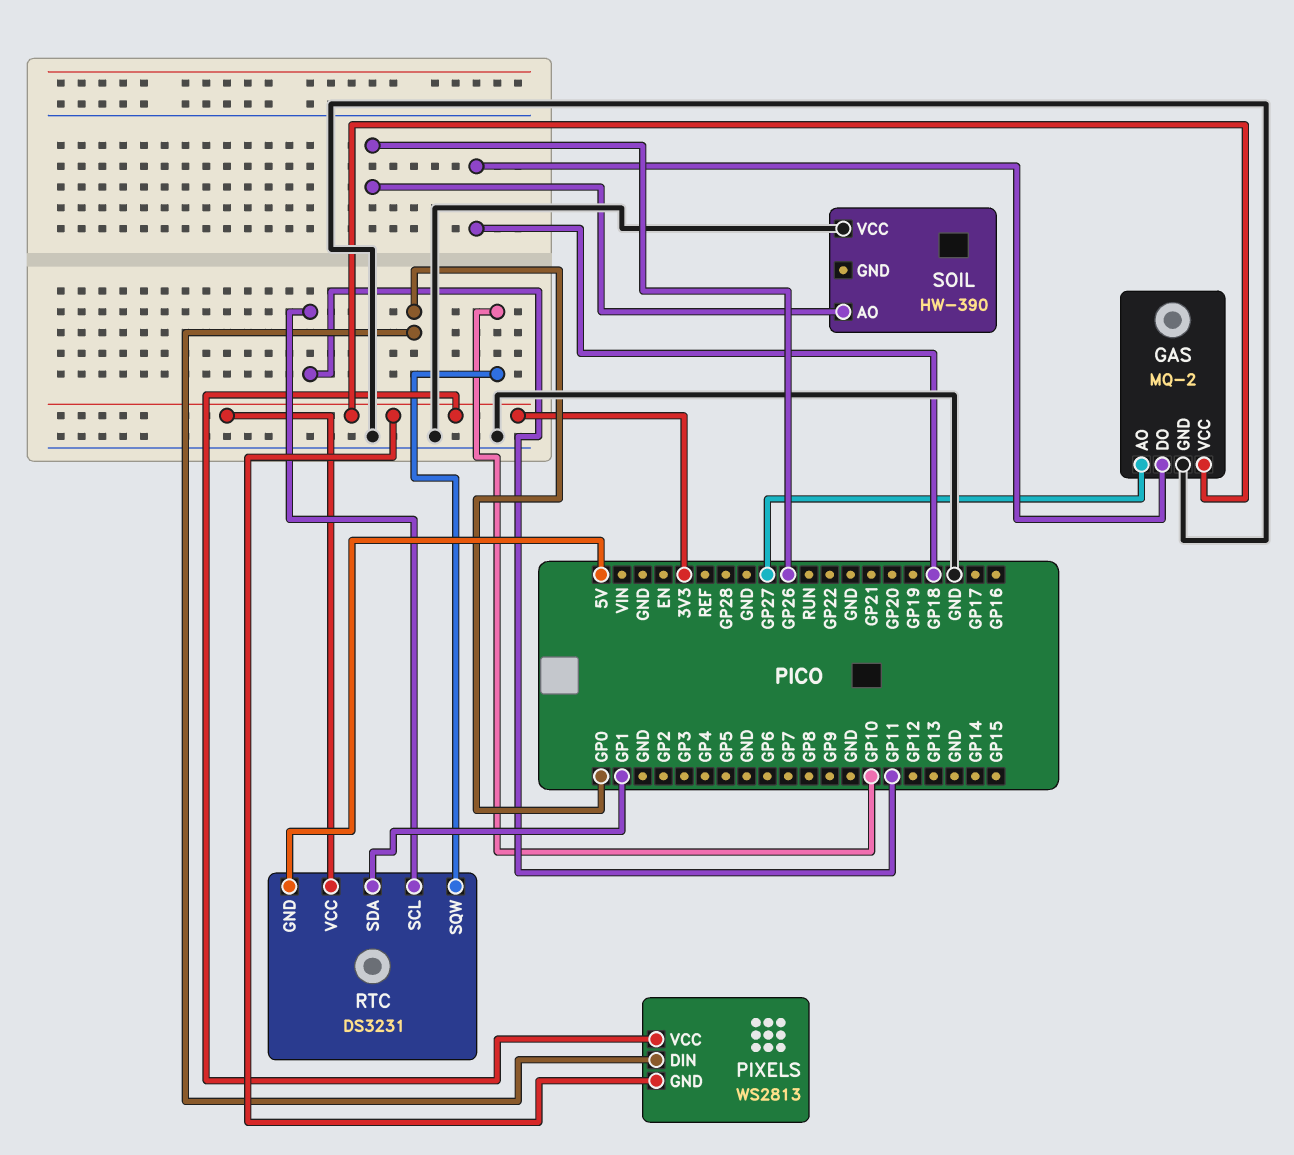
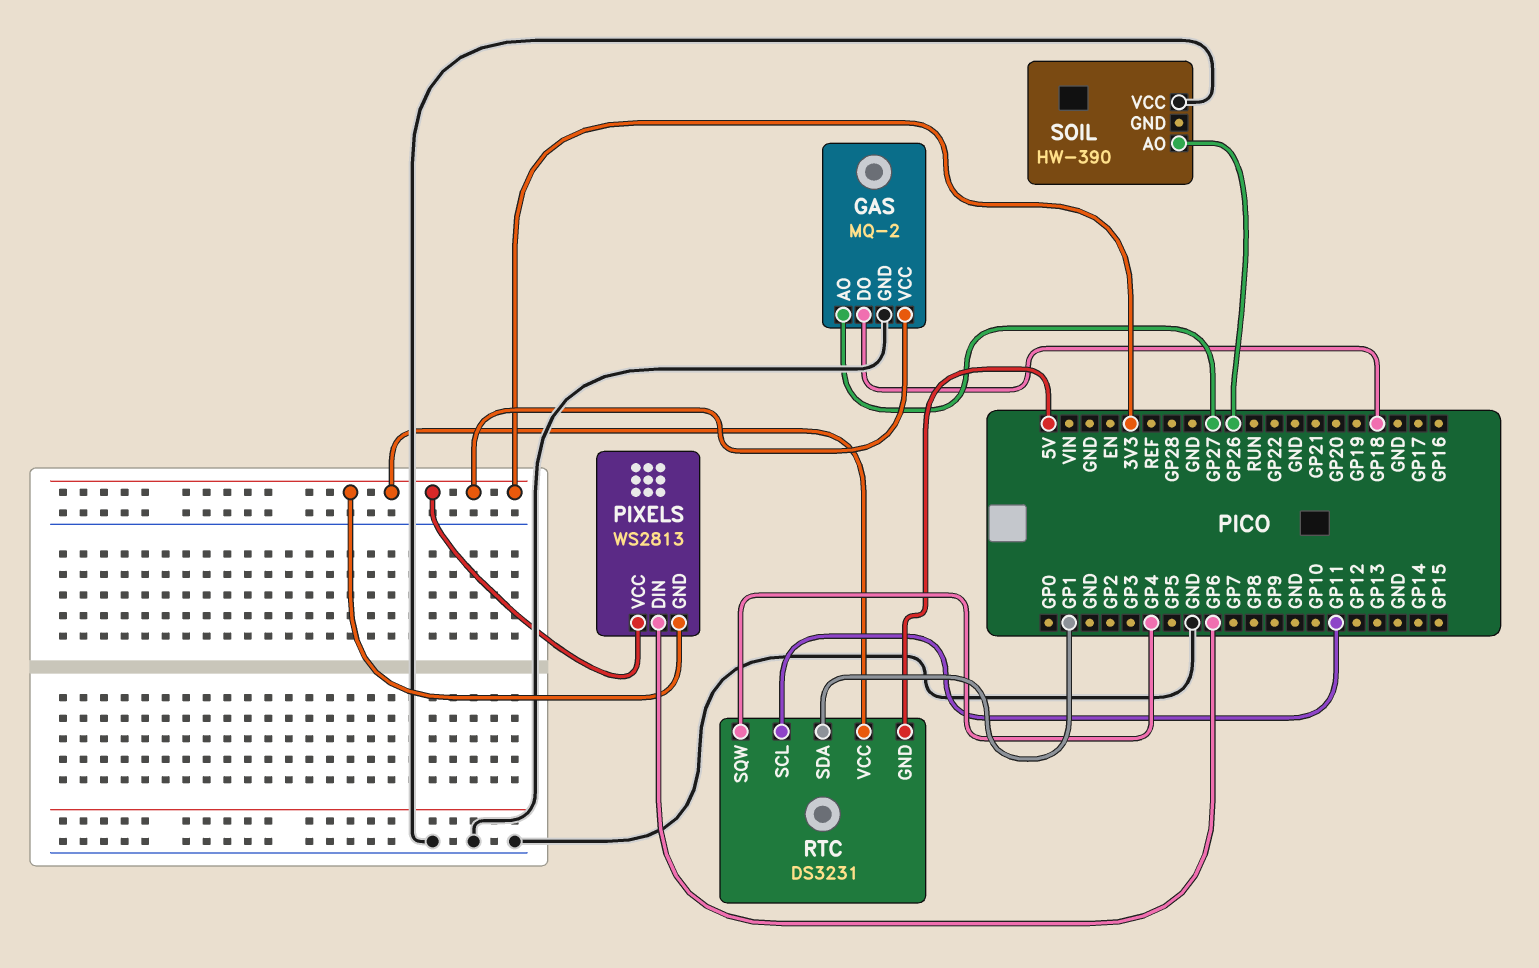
PIXELS pin DIN: GP0 -> GP6
RTC pin SQW: GP10 -> GP4

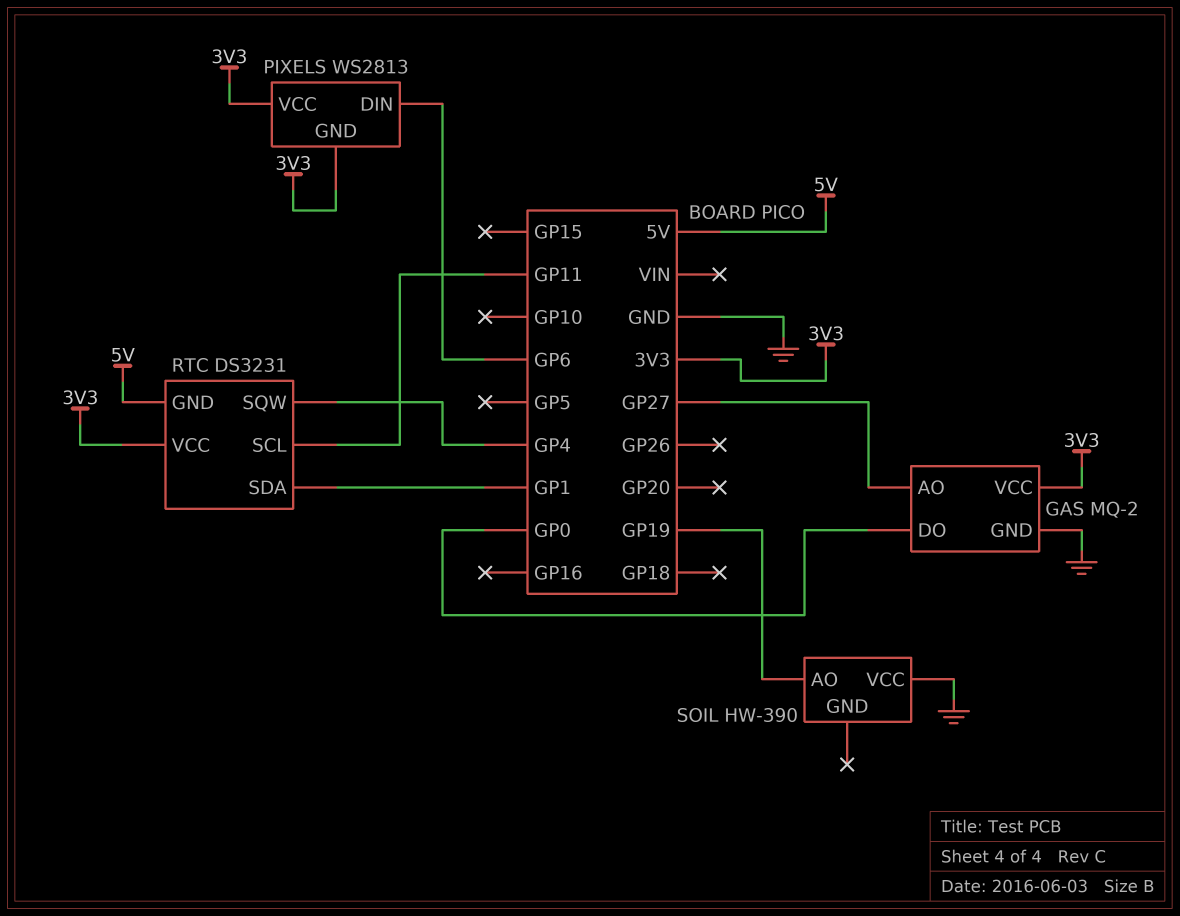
GAS pin DO: GP18 -> GP0
SOIL pin AO: GP26 -> GP19

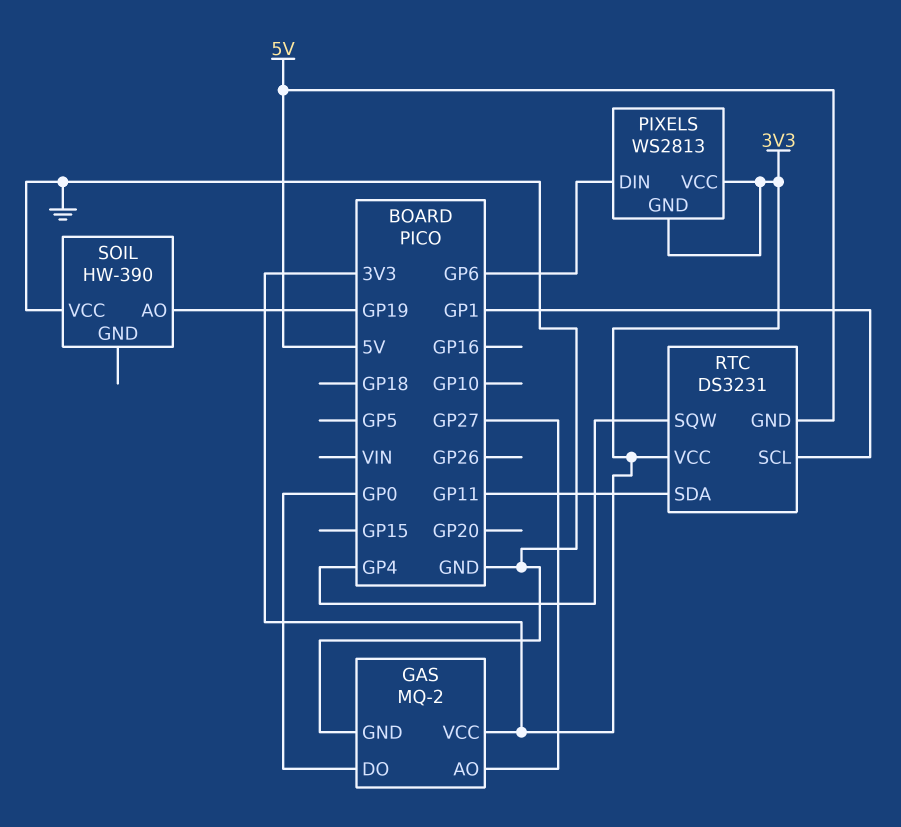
RTC pin SCL: GP11 -> GP1
RTC pin SDA: GP1 -> GP11

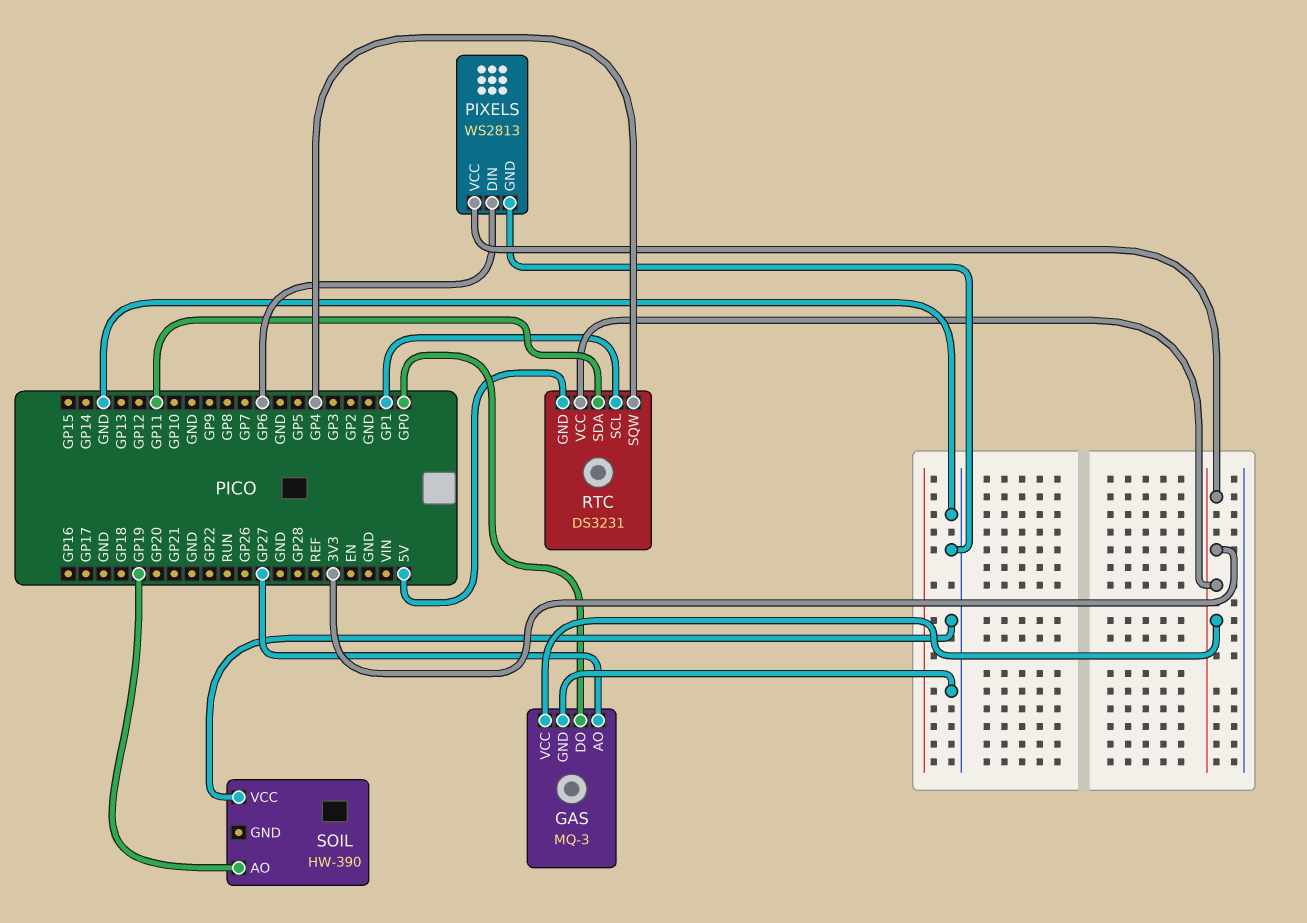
GAS: MQ-2 -> MQ-3
PIXELS pin GND: 3V3 -> GND

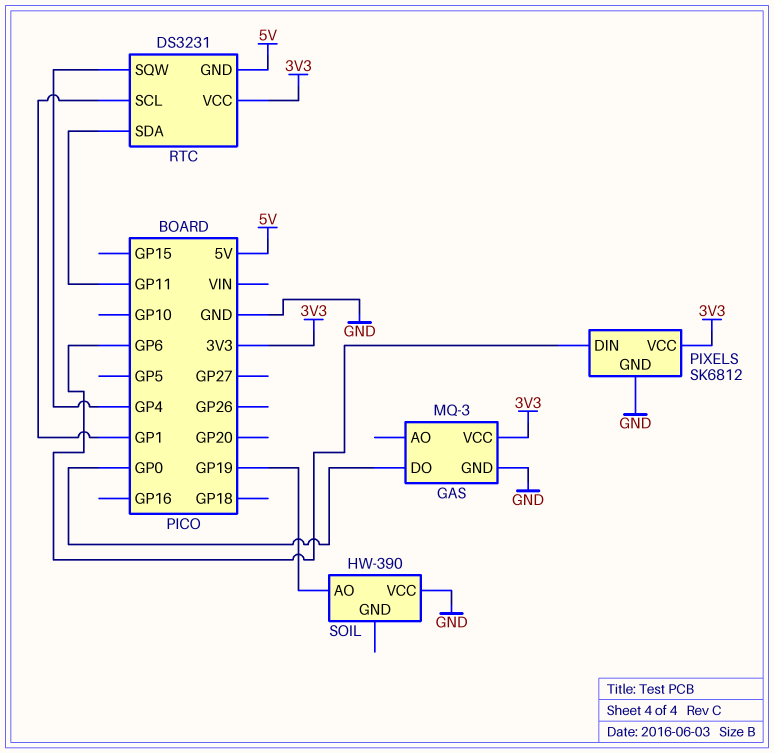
GAS pin AO: GP27 -> none
PIXELS: WS2813 -> SK6812

